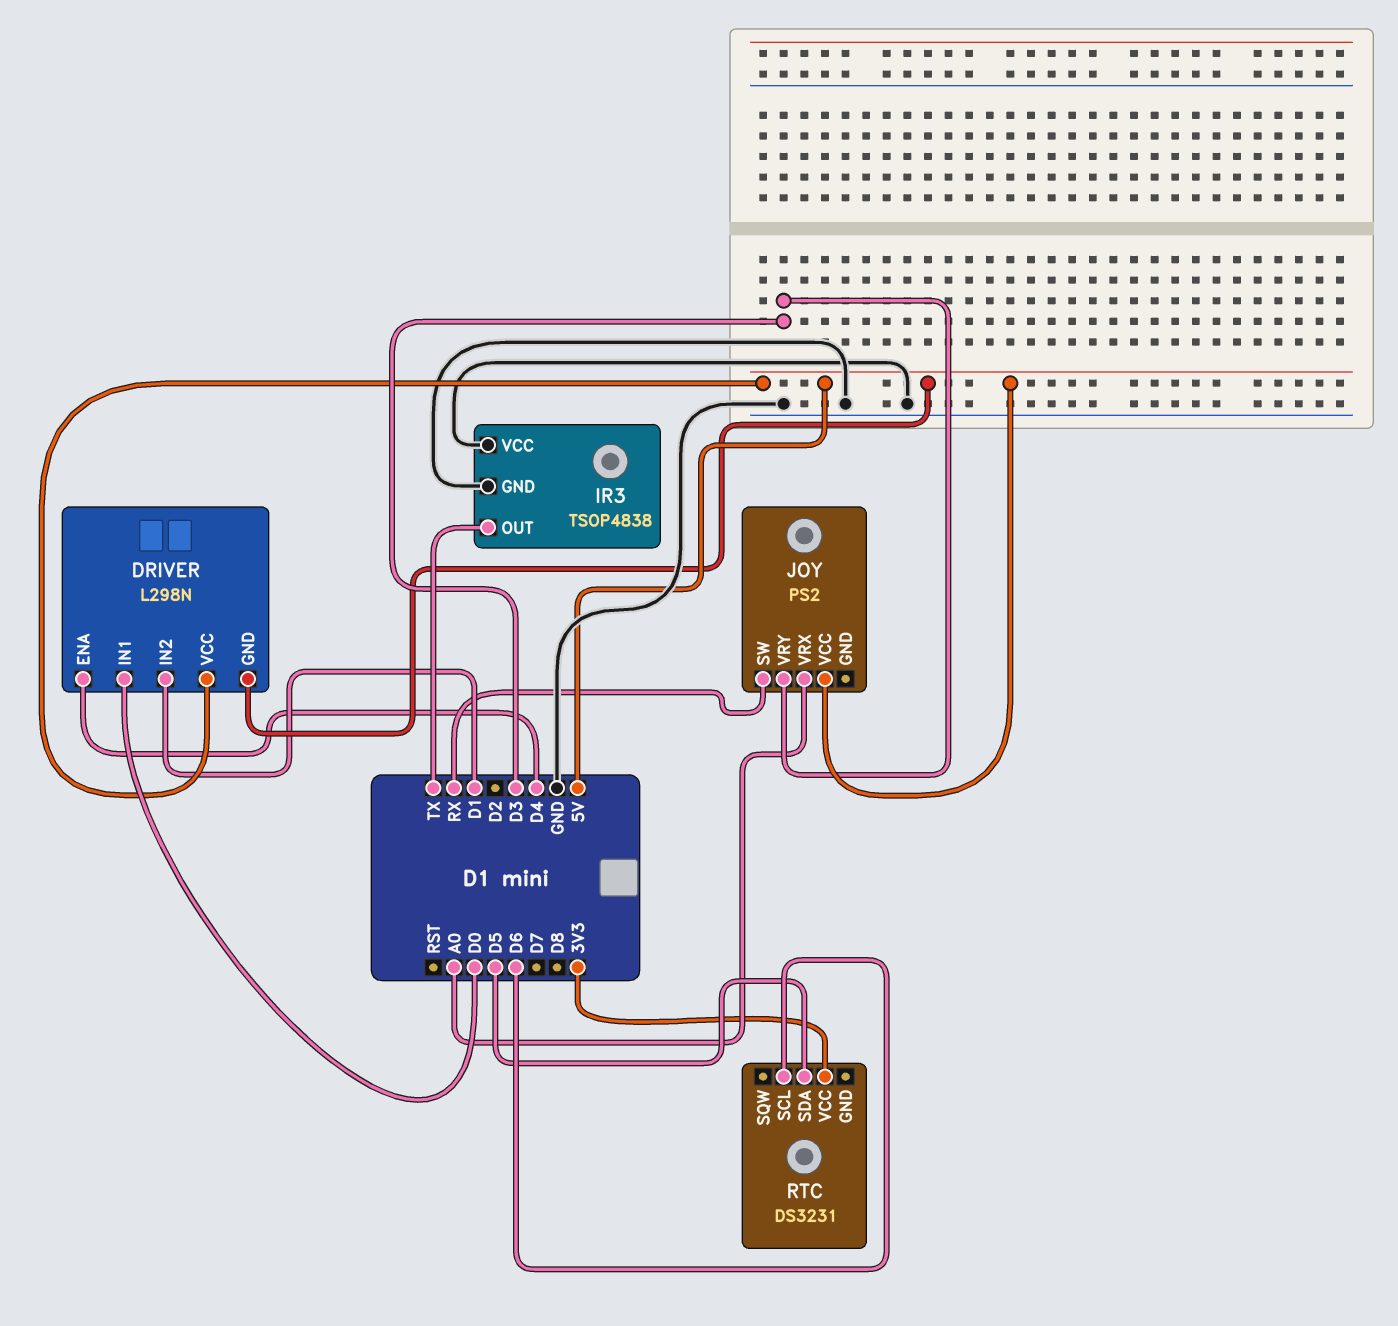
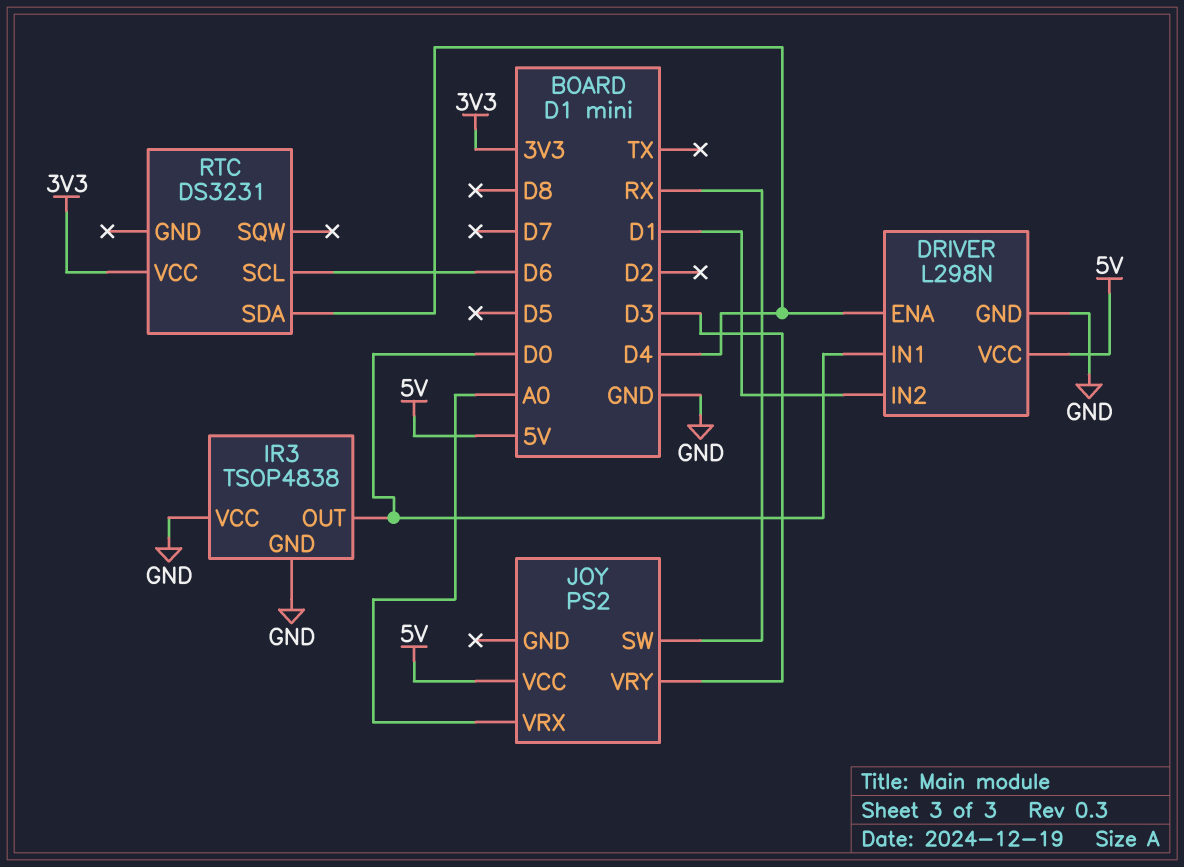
DRIVER pin GND: 5V -> GND
IR3 pin OUT: TX -> D0
RTC pin SDA: D5 -> D4

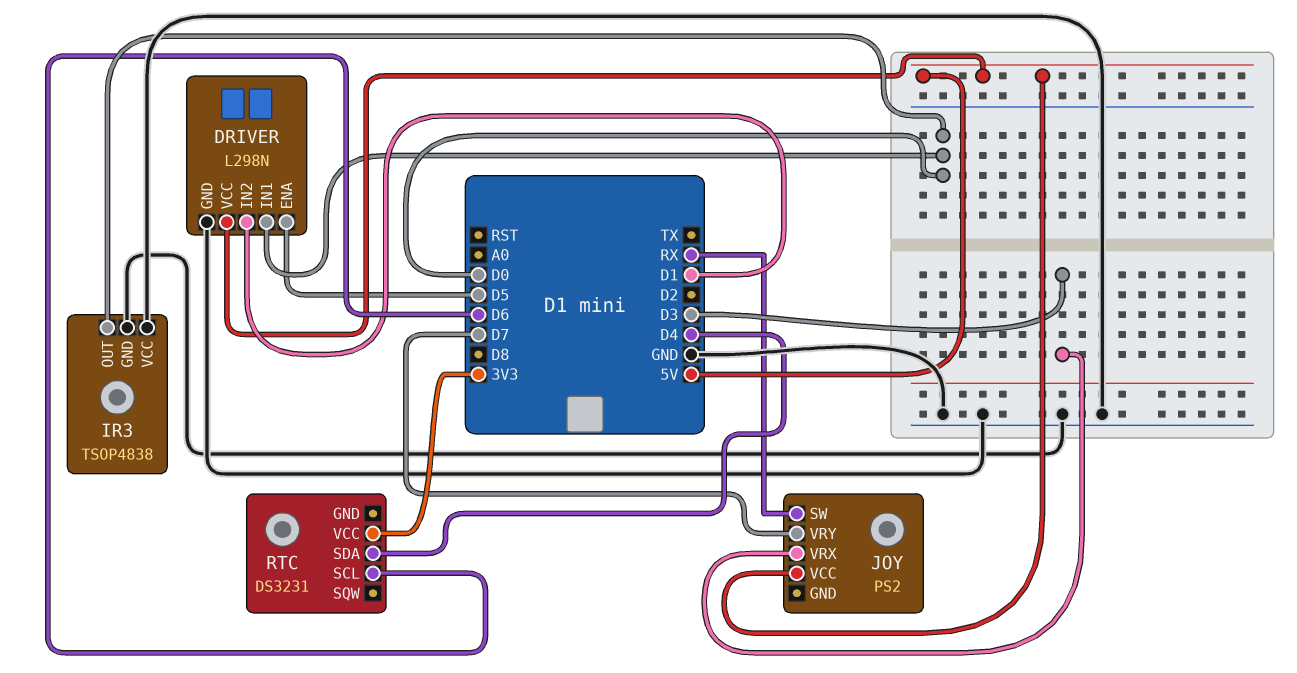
DRIVER pin ENA: D4 -> D5
JOY pin VRX: A0 -> D3
JOY pin VRY: D3 -> D7

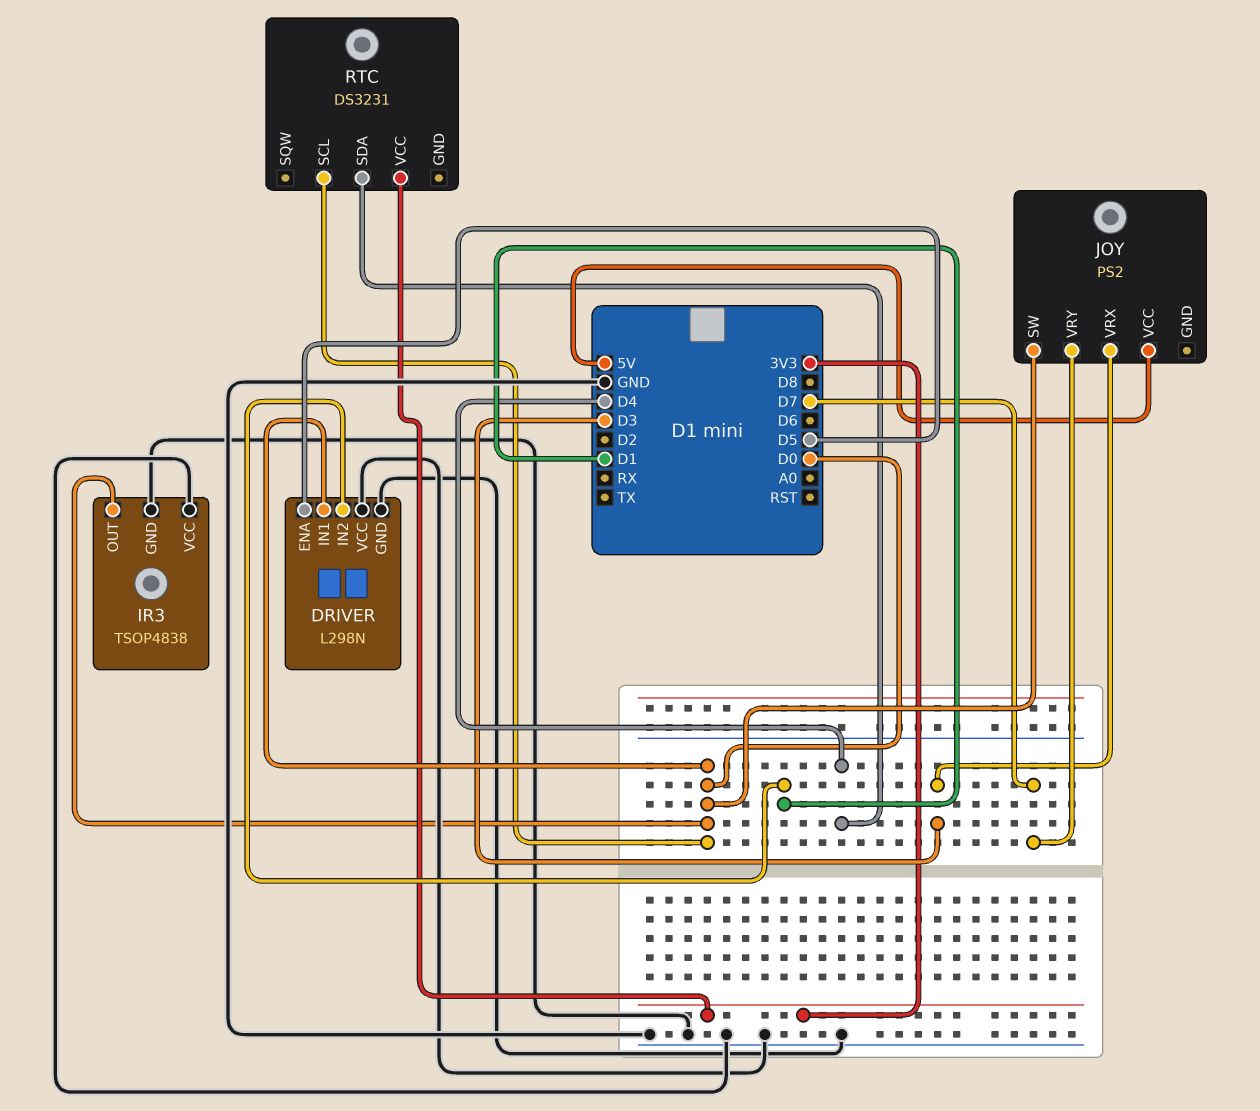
DRIVER pin VCC: 5V -> GND
JOY pin SW: RX -> D0
RTC pin SCL: D6 -> D0

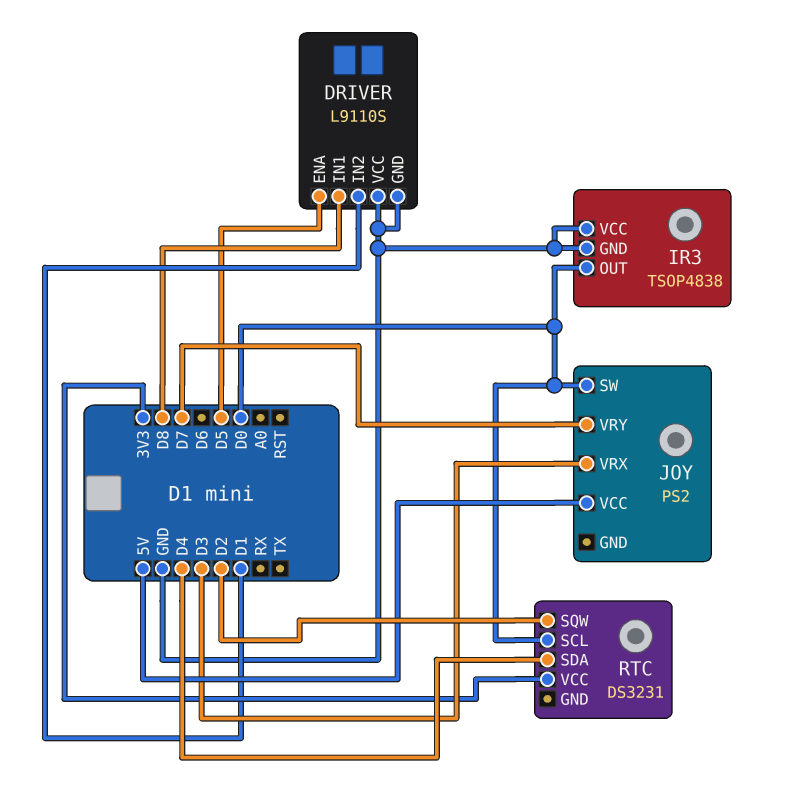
DRIVER: L298N -> L9110S
DRIVER pin IN1: D0 -> D8
RTC pin SQW: none -> D2

